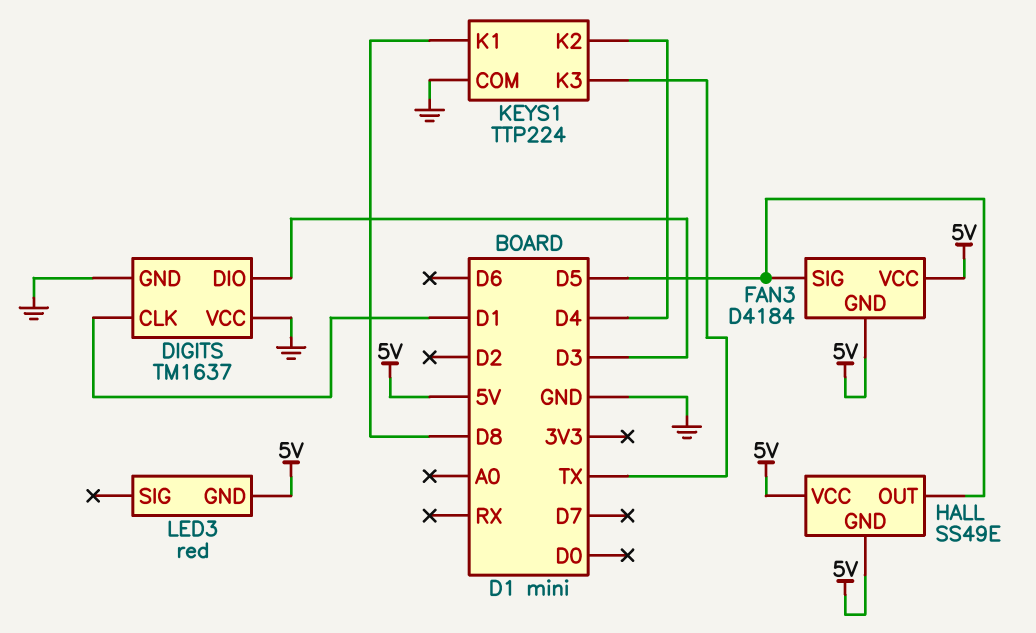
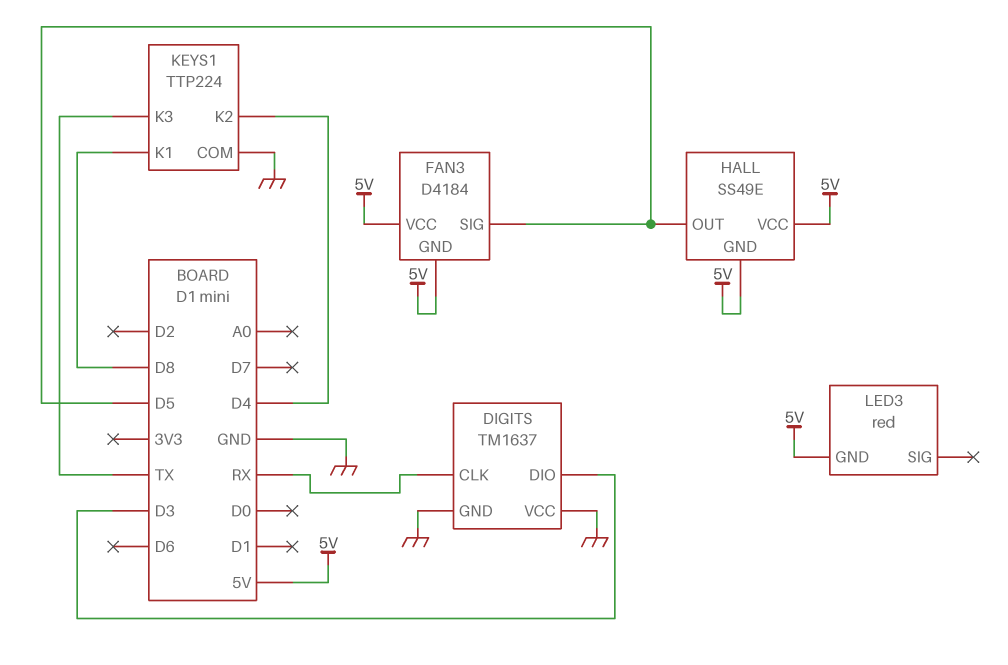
DIGITS pin CLK: D1 -> RX

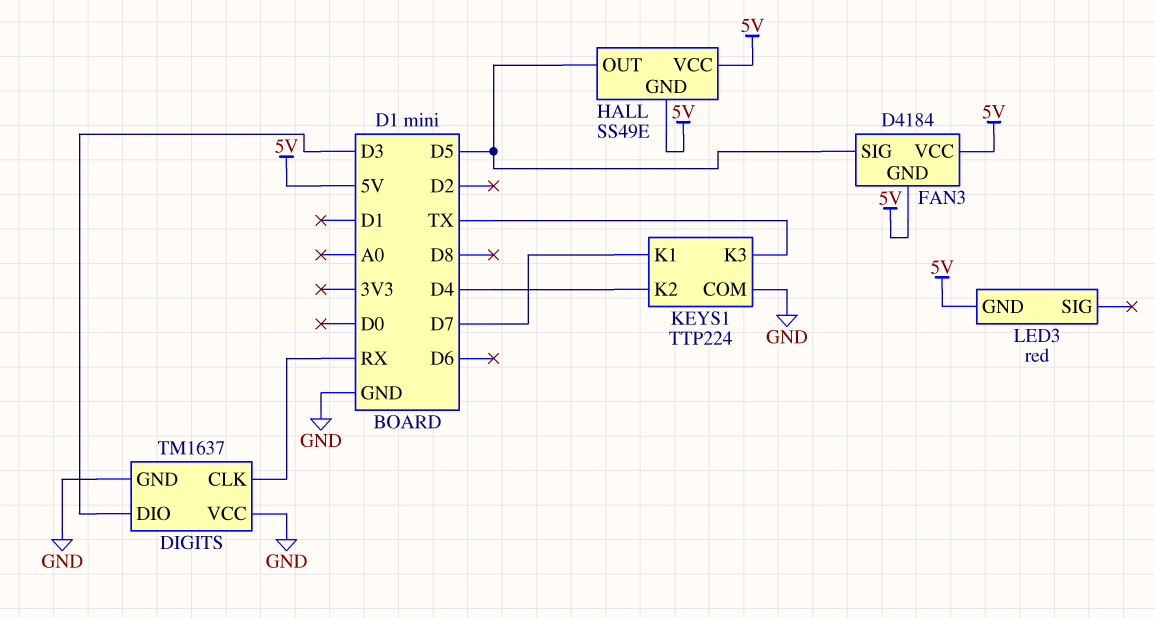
KEYS1 pin K1: D8 -> D7

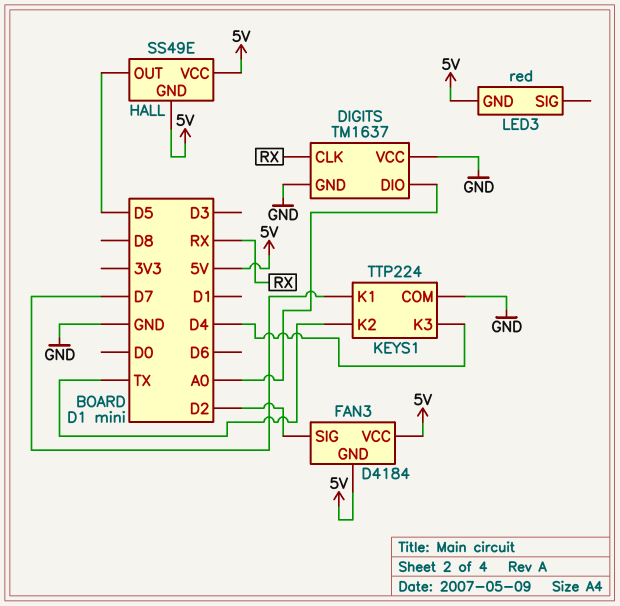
DIGITS pin DIO: D3 -> A0
FAN3 pin SIG: D5 -> D2
KEYS1 pin K2: D4 -> TX
KEYS1 pin K3: TX -> D4

